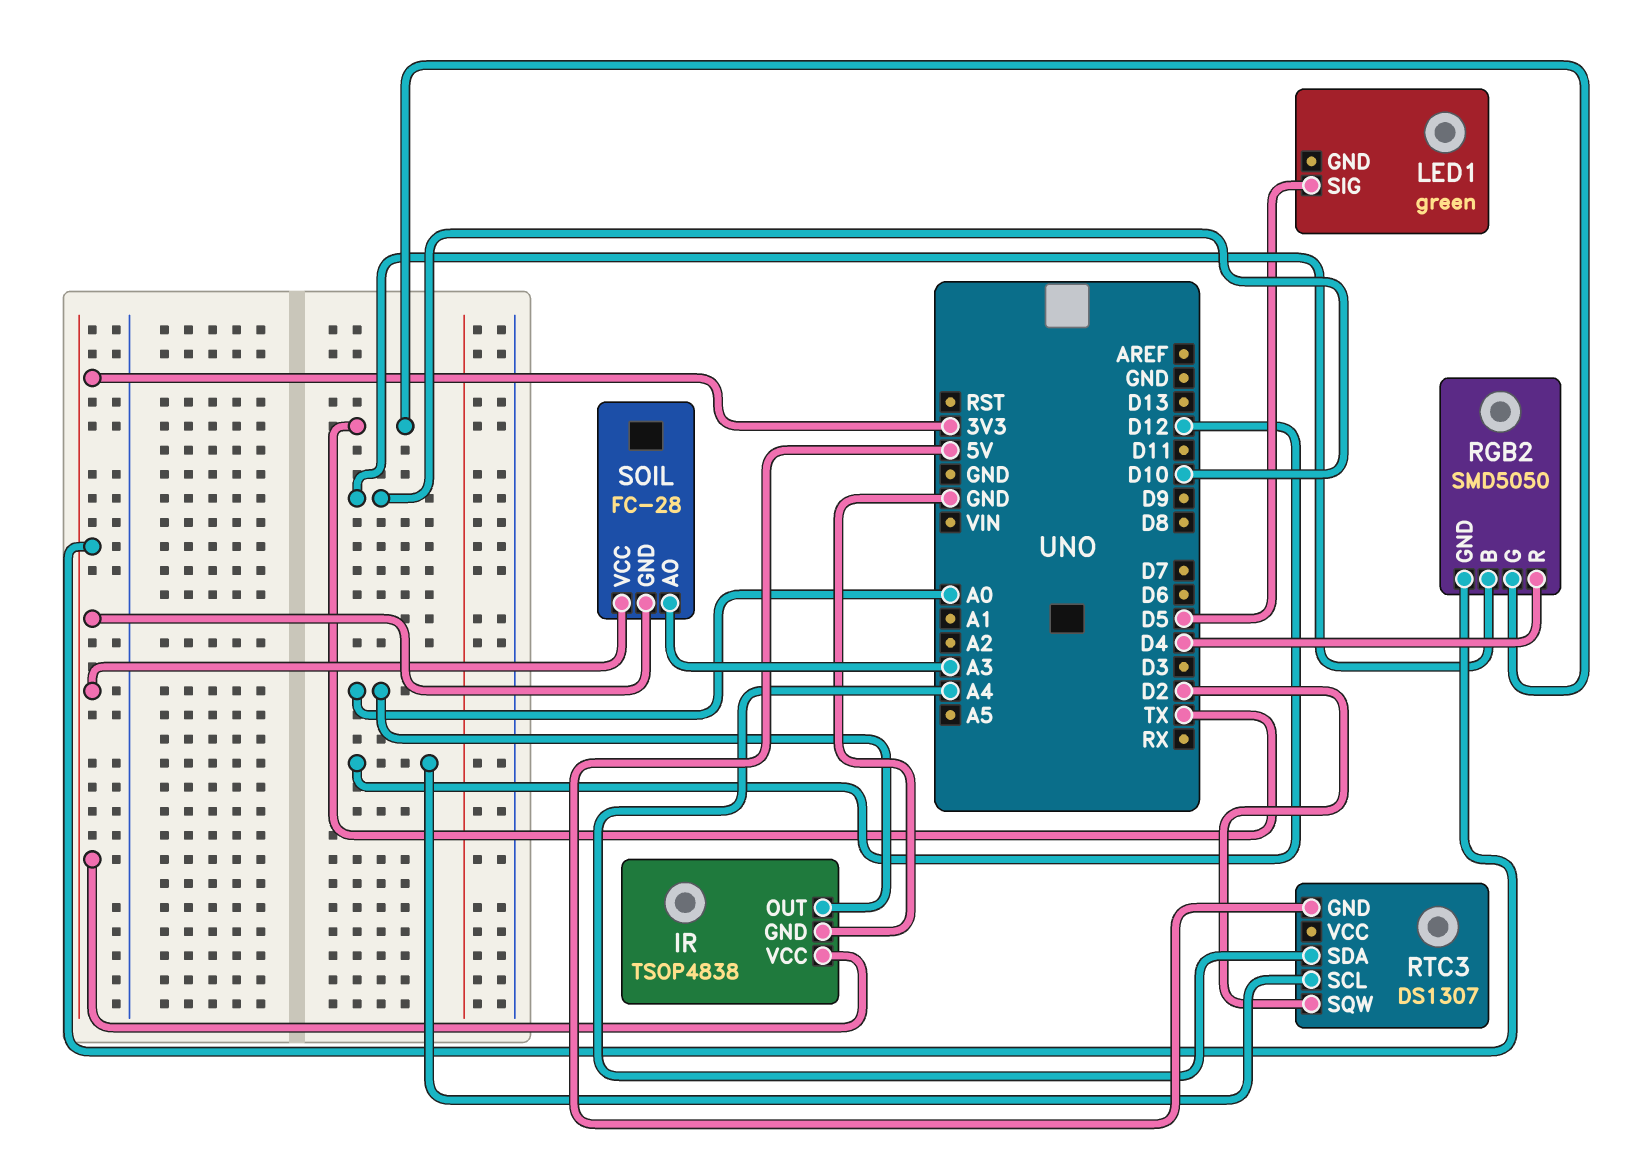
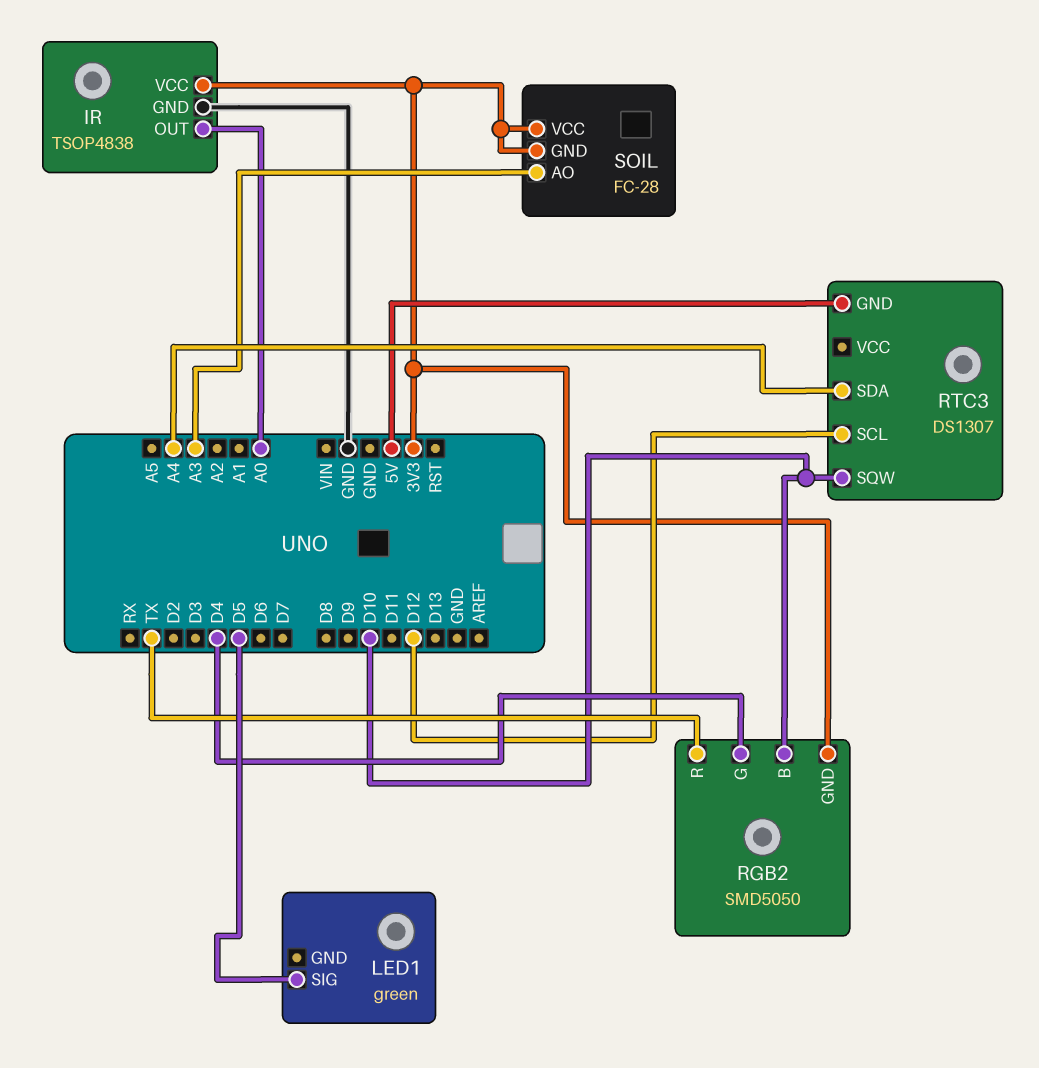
RGB2 pin G: TX -> D4
RGB2 pin R: D4 -> TX
RTC3 pin SQW: D2 -> D10

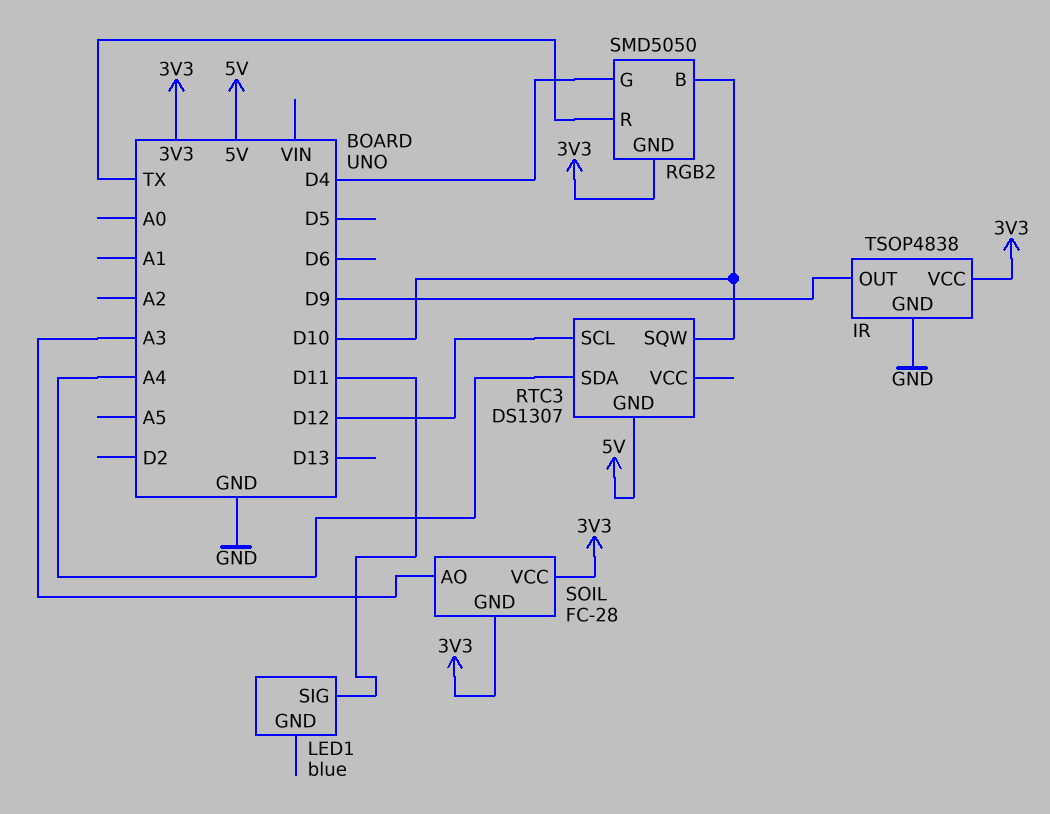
IR pin OUT: A0 -> D9
LED1: green -> blue
LED1 pin SIG: D5 -> D11

